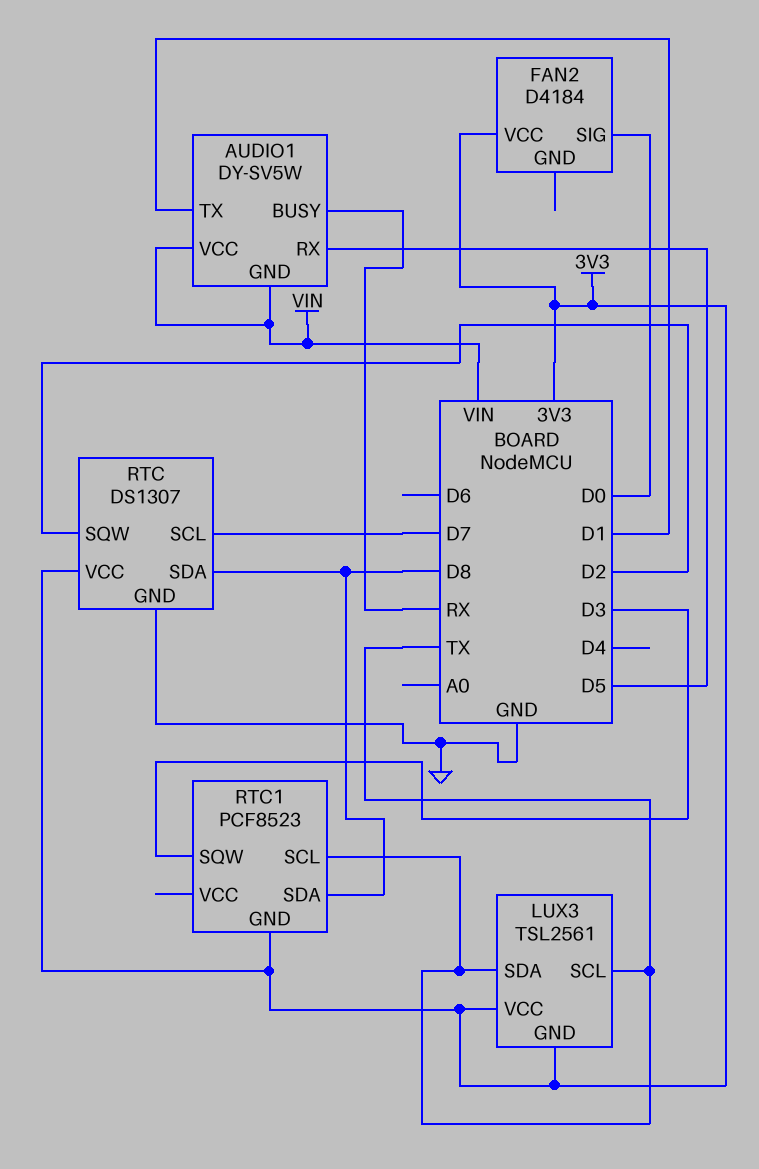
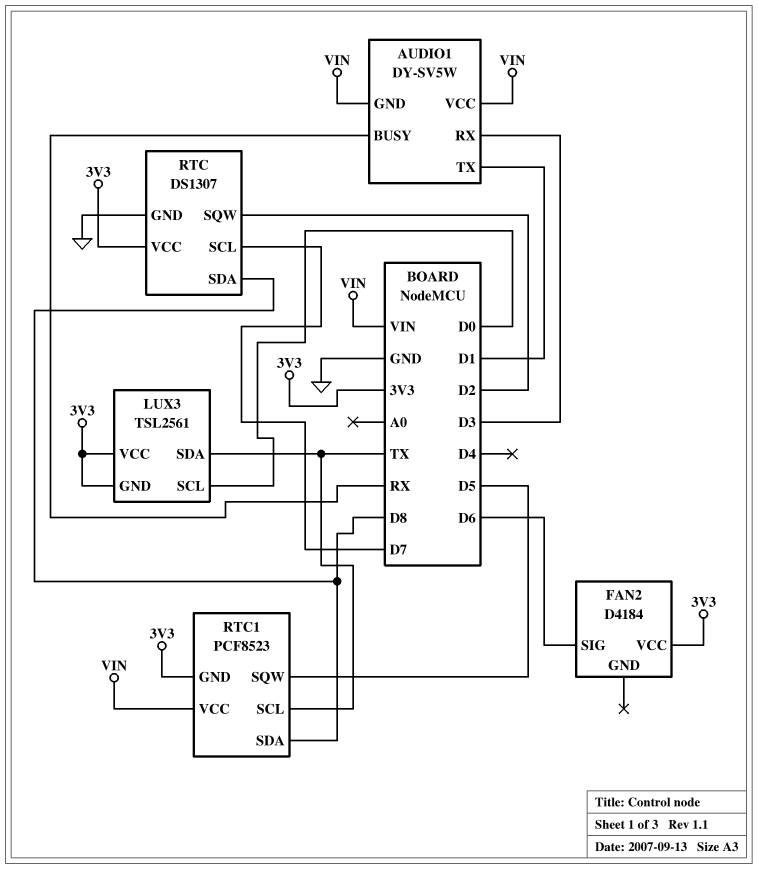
AUDIO1 pin RX: D5 -> D3
FAN2 pin SIG: D0 -> D6
LUX3 pin SCL: TX -> D0
RTC1 pin SQW: D3 -> D5
RTC1 pin VCC: none -> VIN

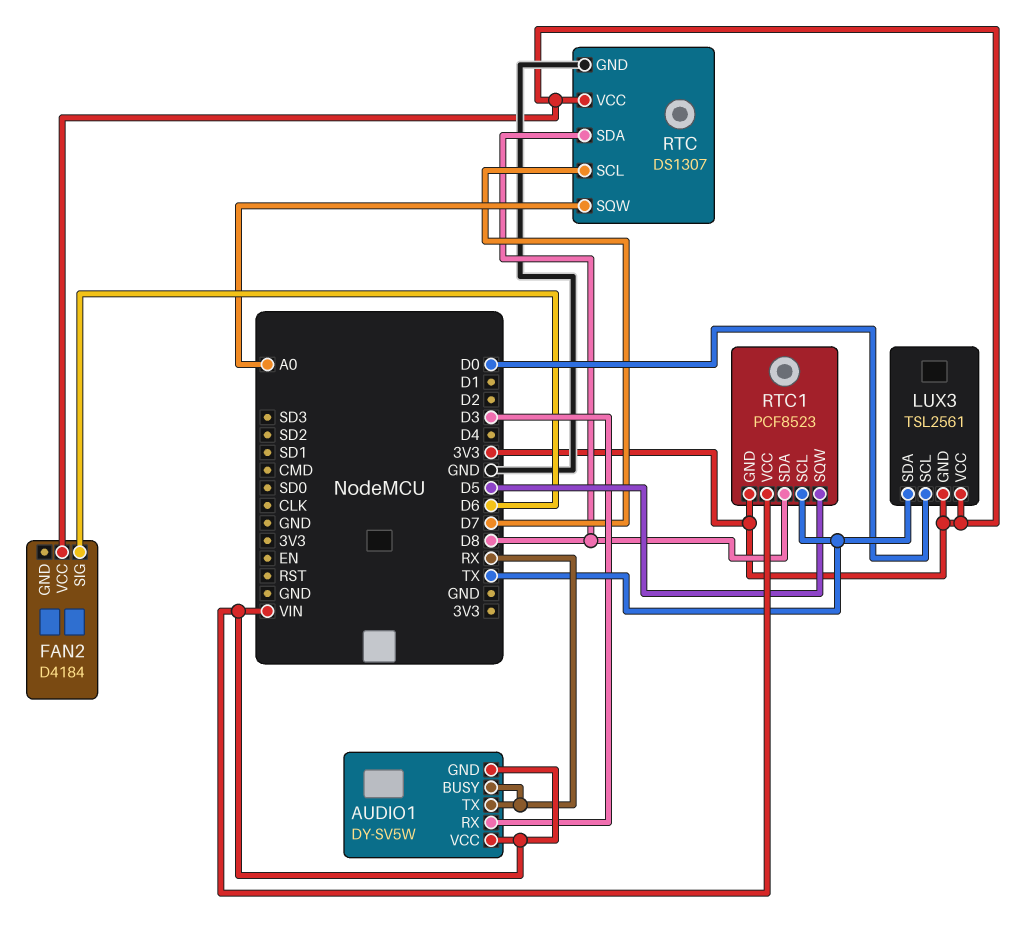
AUDIO1 pin TX: D1 -> RX
RTC pin SQW: D2 -> A0

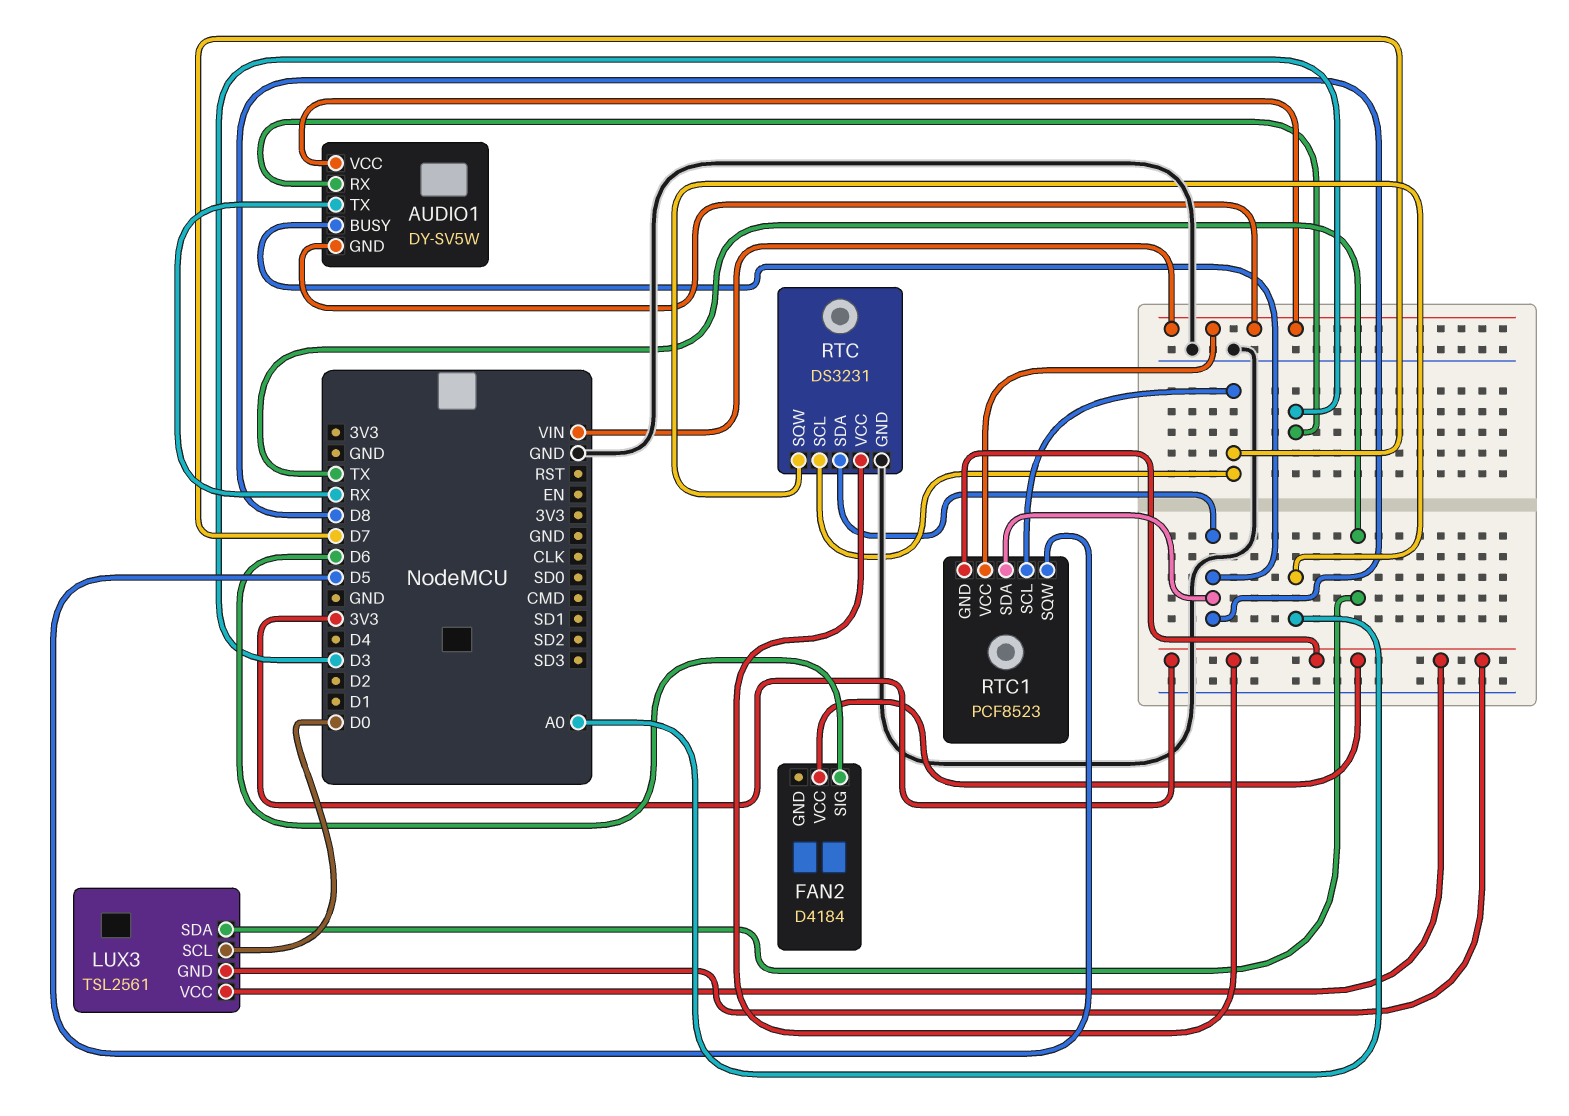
AUDIO1 pin BUSY: RX -> D8
RTC: DS1307 -> DS3231
RTC1 pin SCL: TX -> D7

